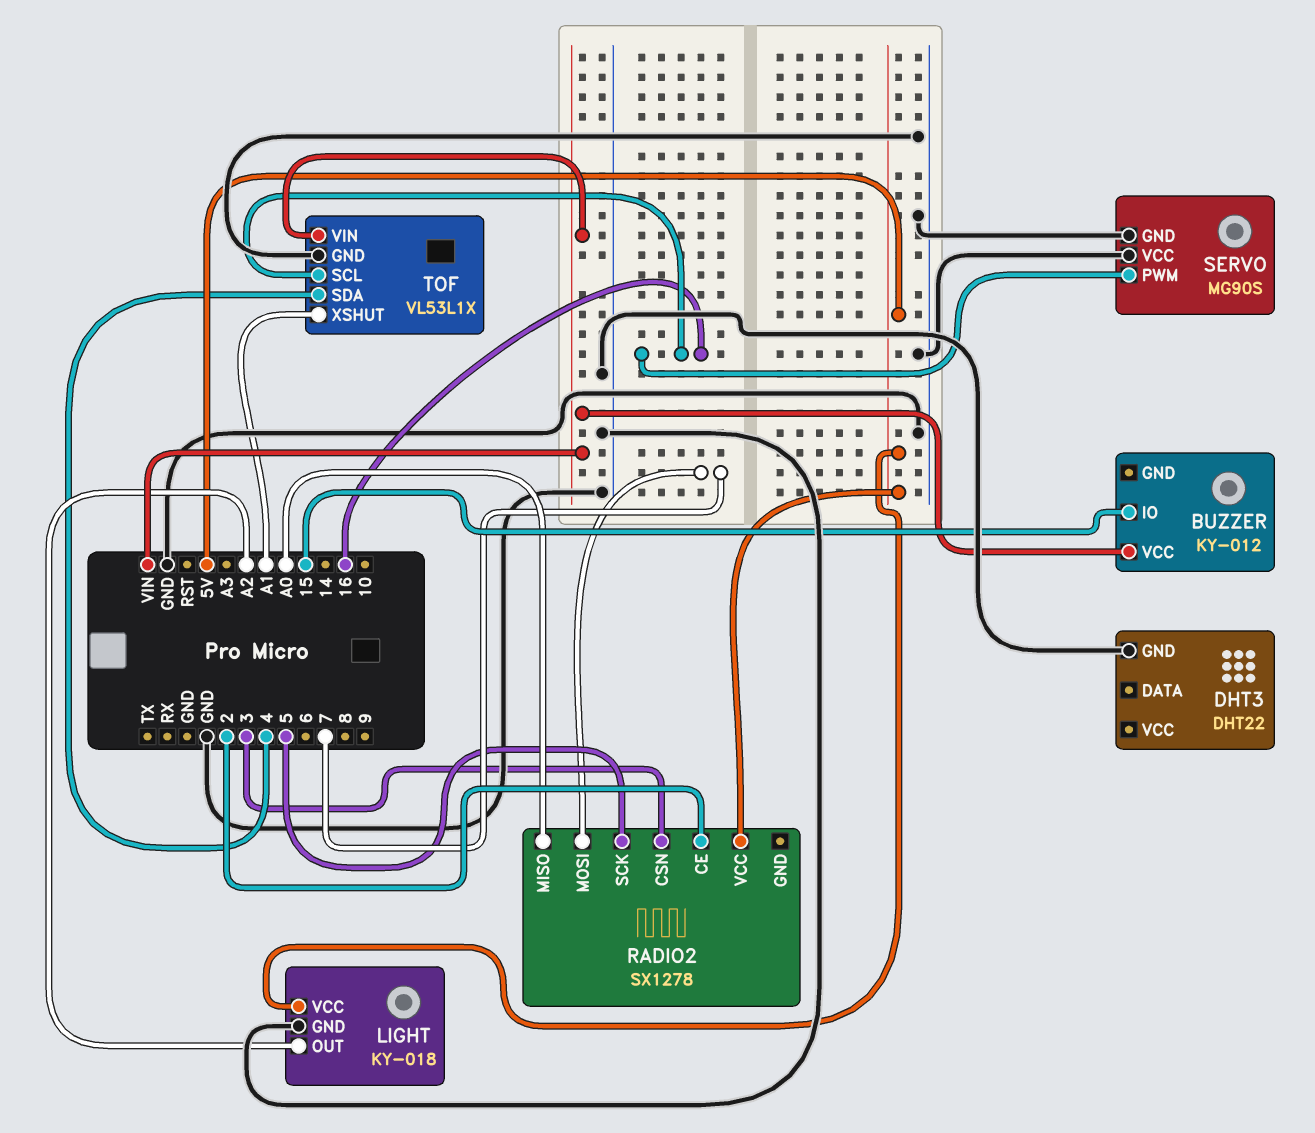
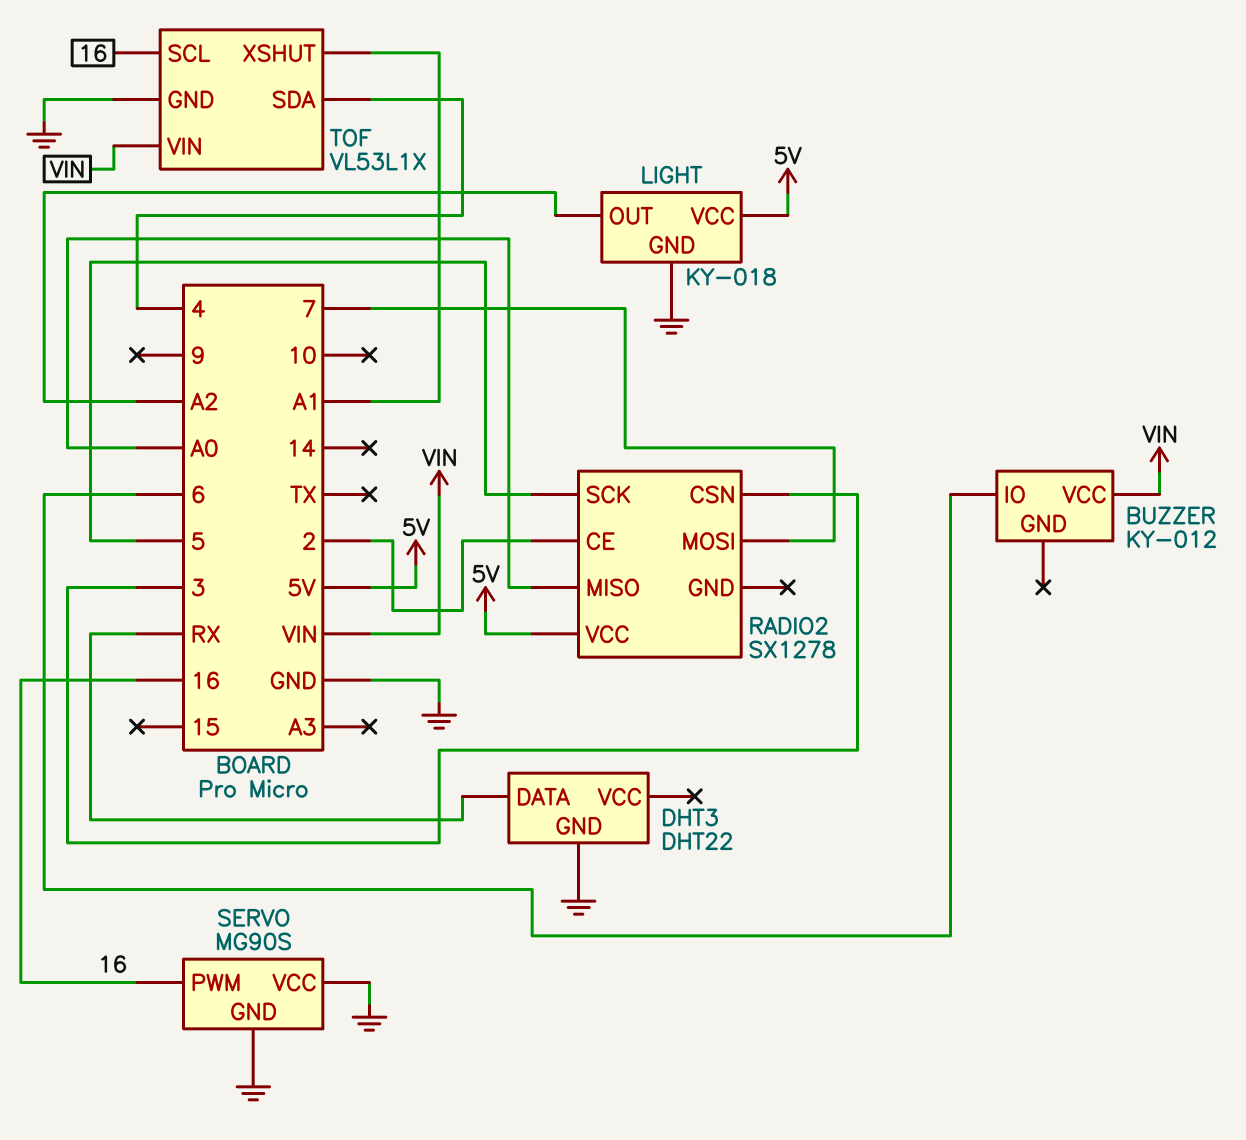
BUZZER pin IO: 15 -> 6
DHT3 pin DATA: none -> RX

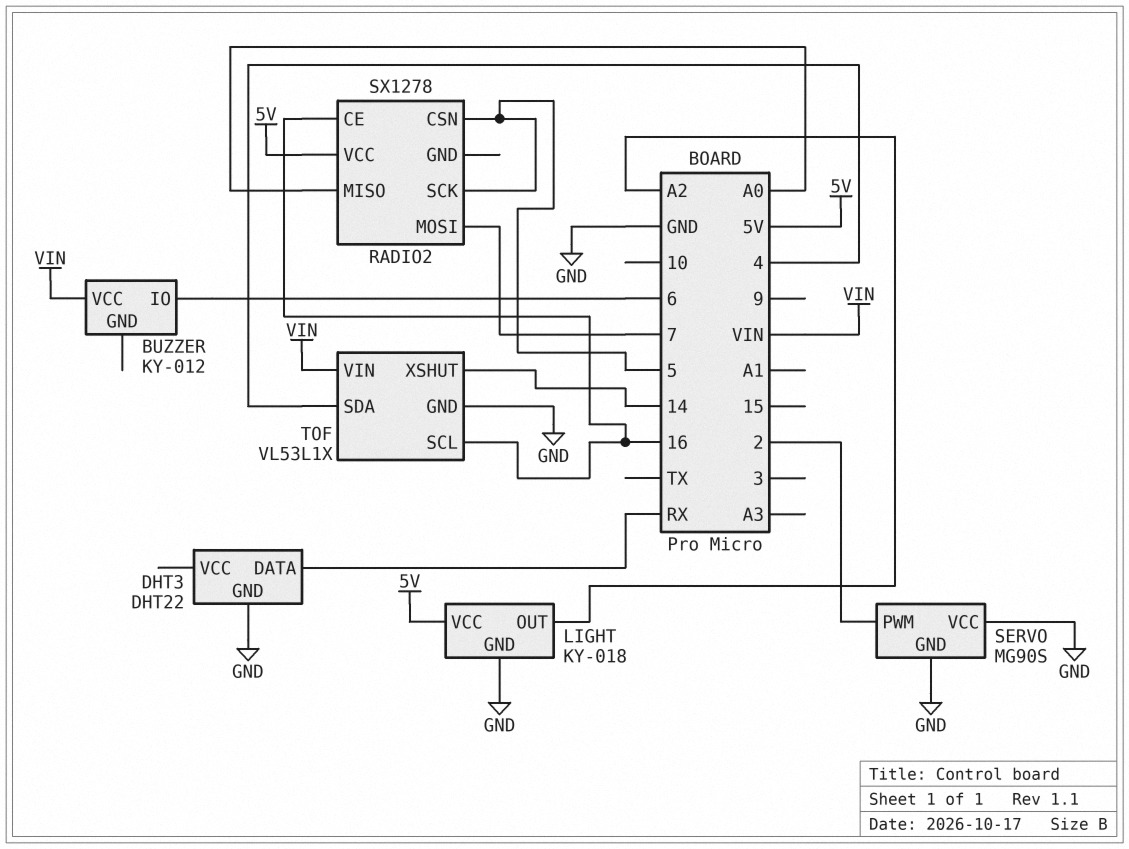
RADIO2 pin CE: 2 -> 16
RADIO2 pin CSN: 3 -> 5
SERVO pin PWM: 16 -> 2
TOF pin XSHUT: A1 -> 14

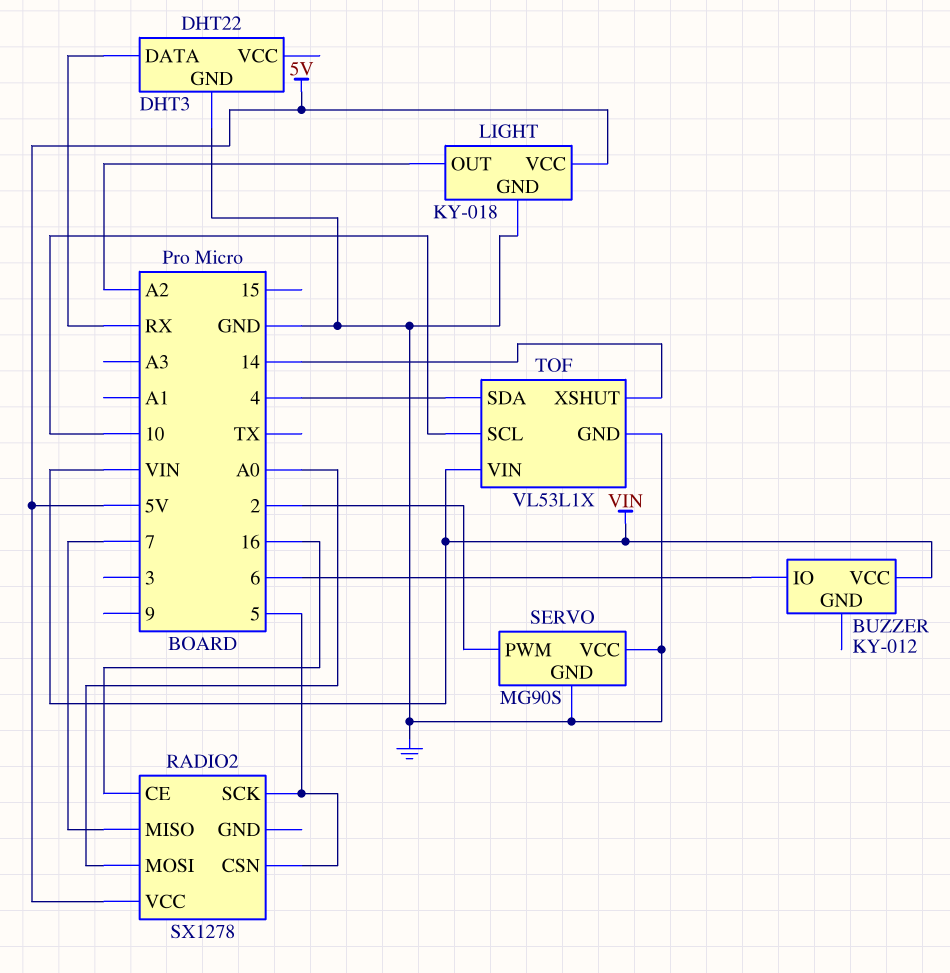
RADIO2 pin MISO: A0 -> 7
RADIO2 pin MOSI: 7 -> A0
TOF pin SCL: 16 -> 10

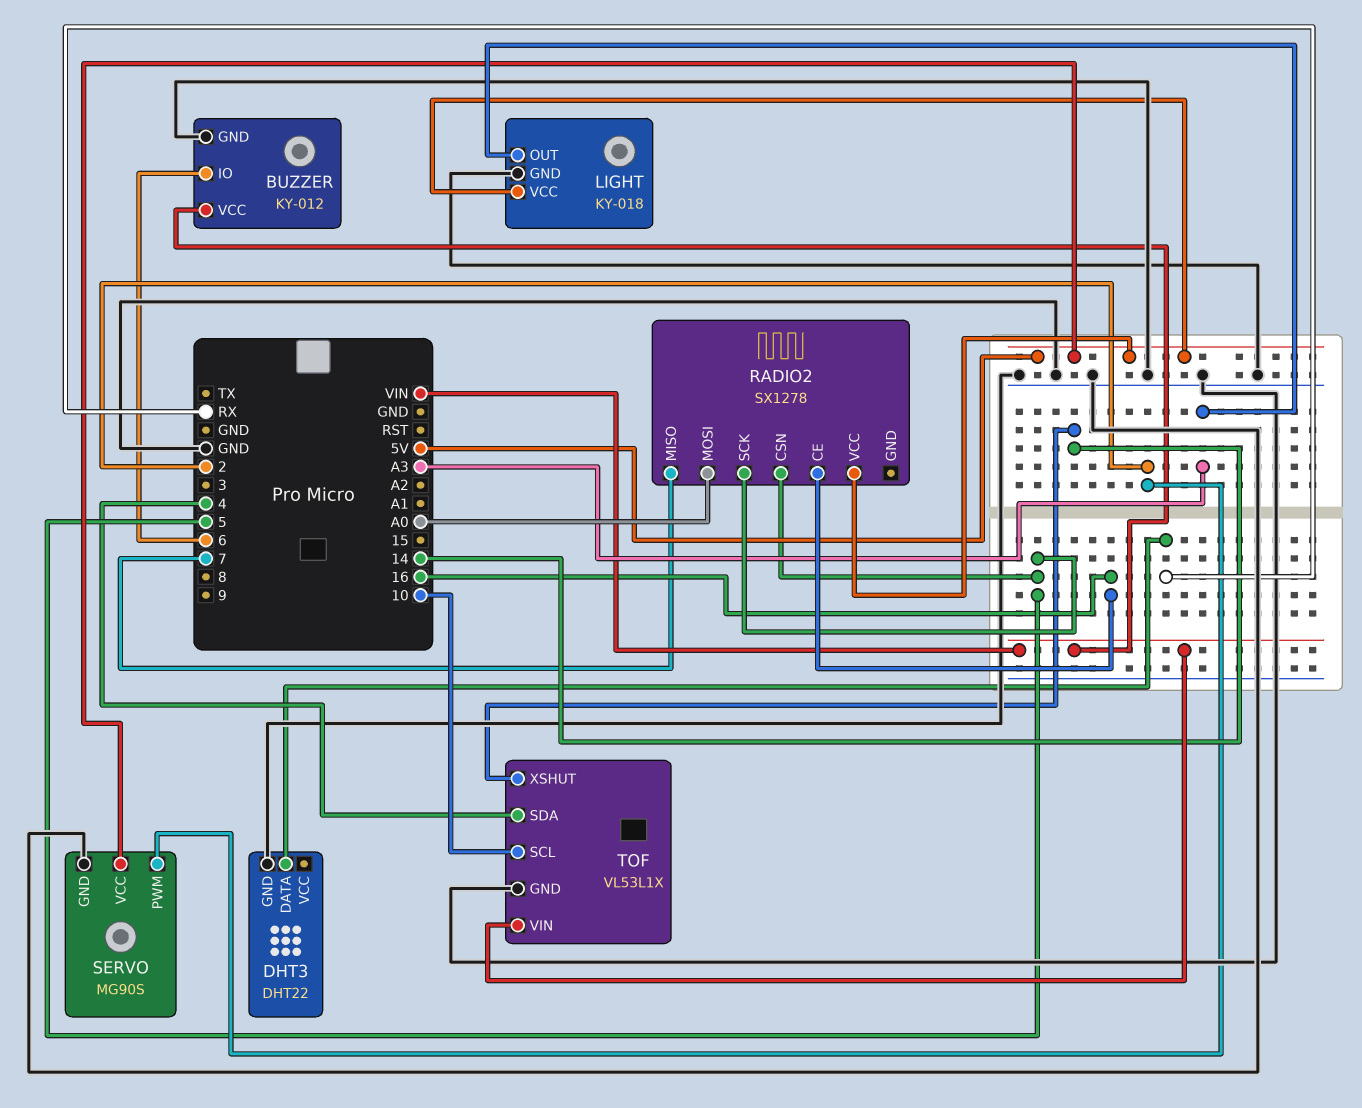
BUZZER pin GND: none -> GND
LIGHT pin OUT: A2 -> A3
SERVO pin VCC: GND -> 5V

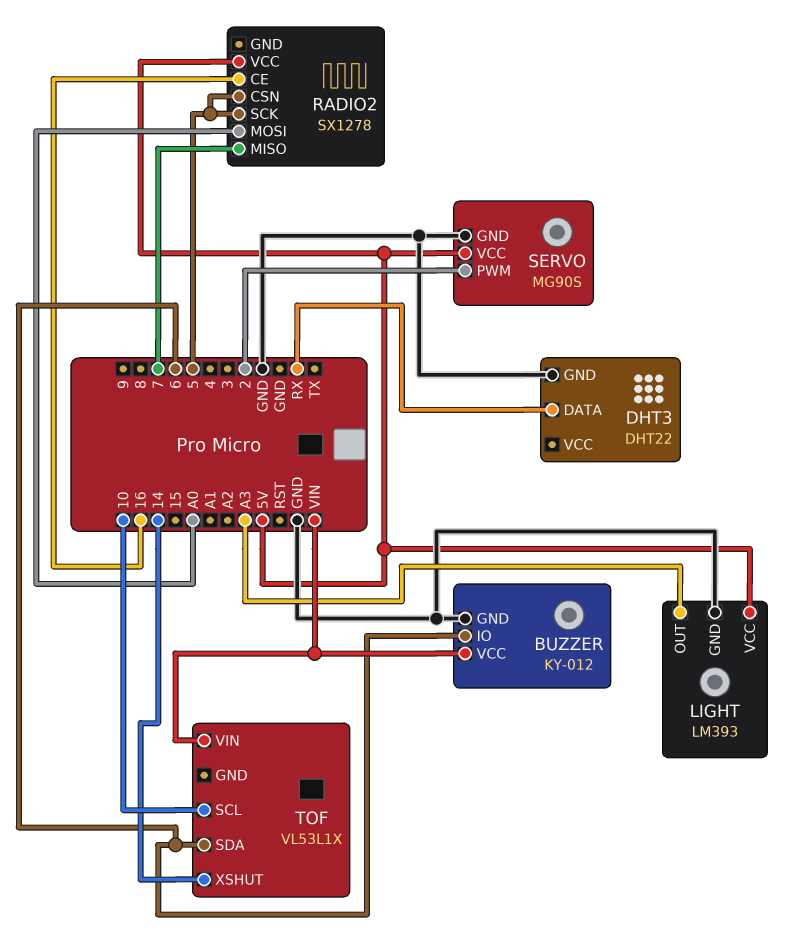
LIGHT: KY-018 -> LM393
TOF pin GND: GND -> none
TOF pin SDA: 4 -> 6

